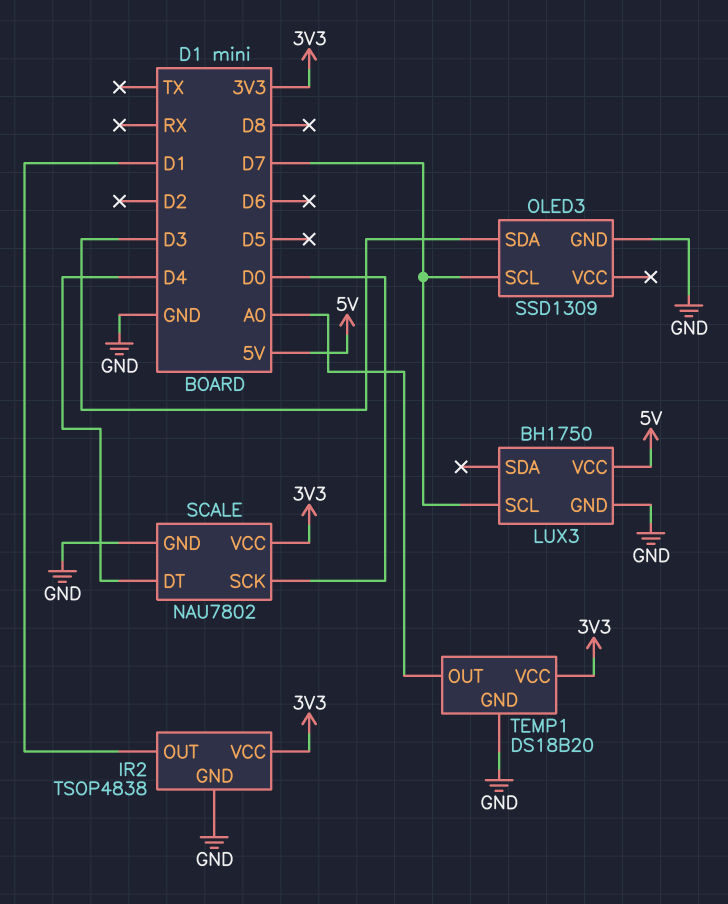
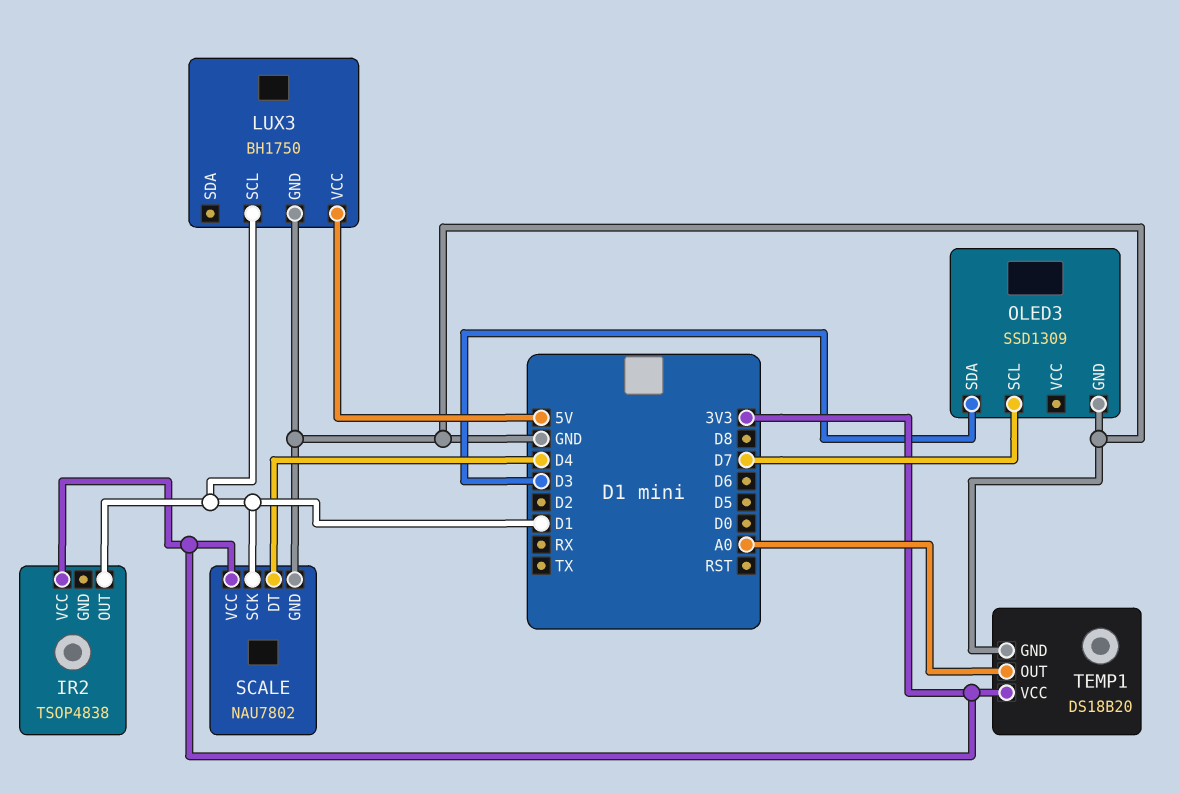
IR2 pin GND: GND -> none
LUX3 pin SCL: D7 -> D1
SCALE pin SCK: D0 -> D1

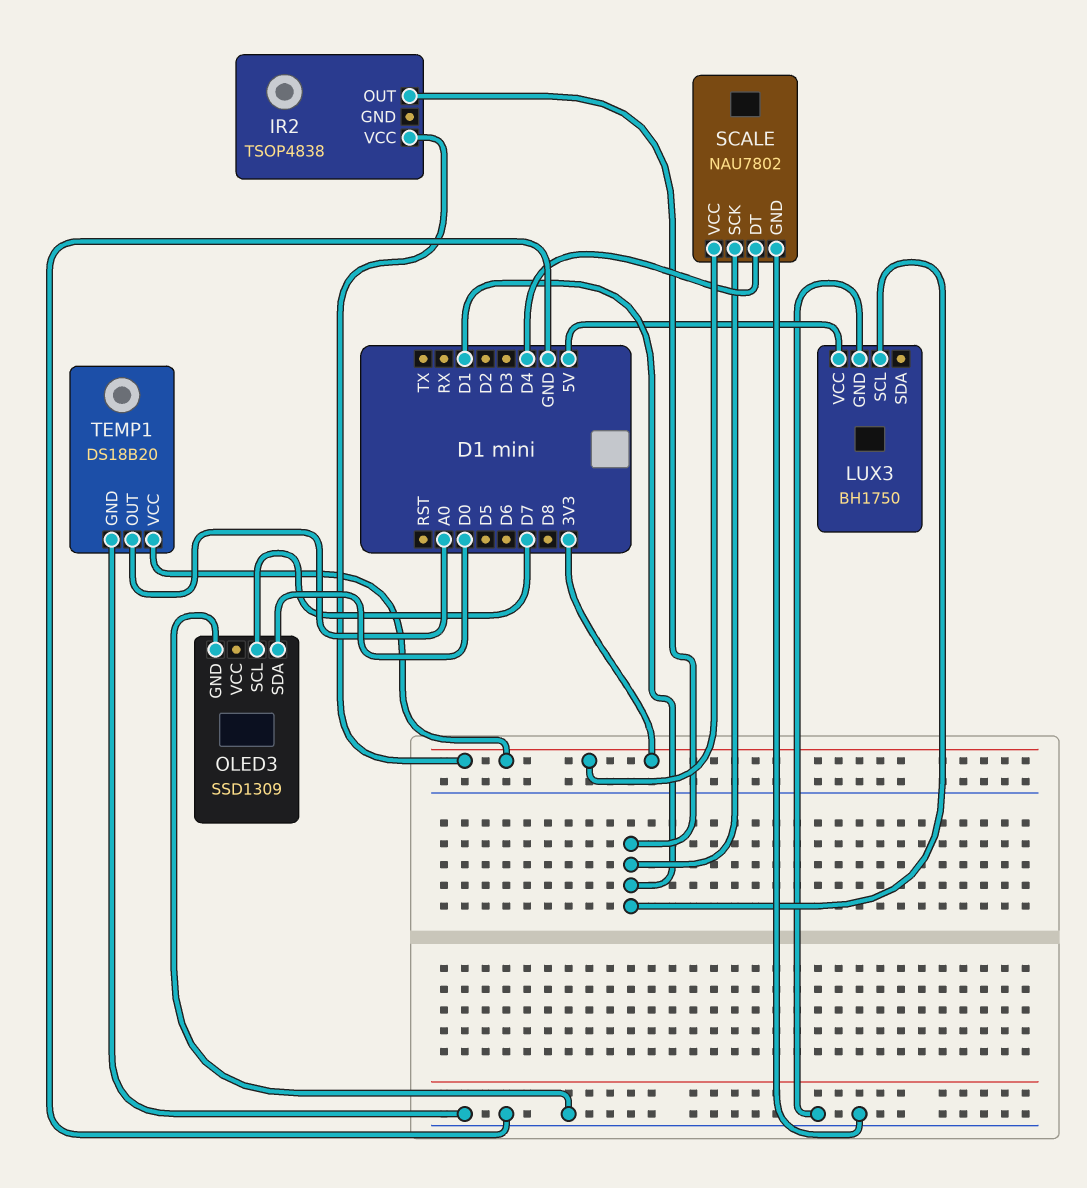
OLED3 pin SDA: D3 -> D0

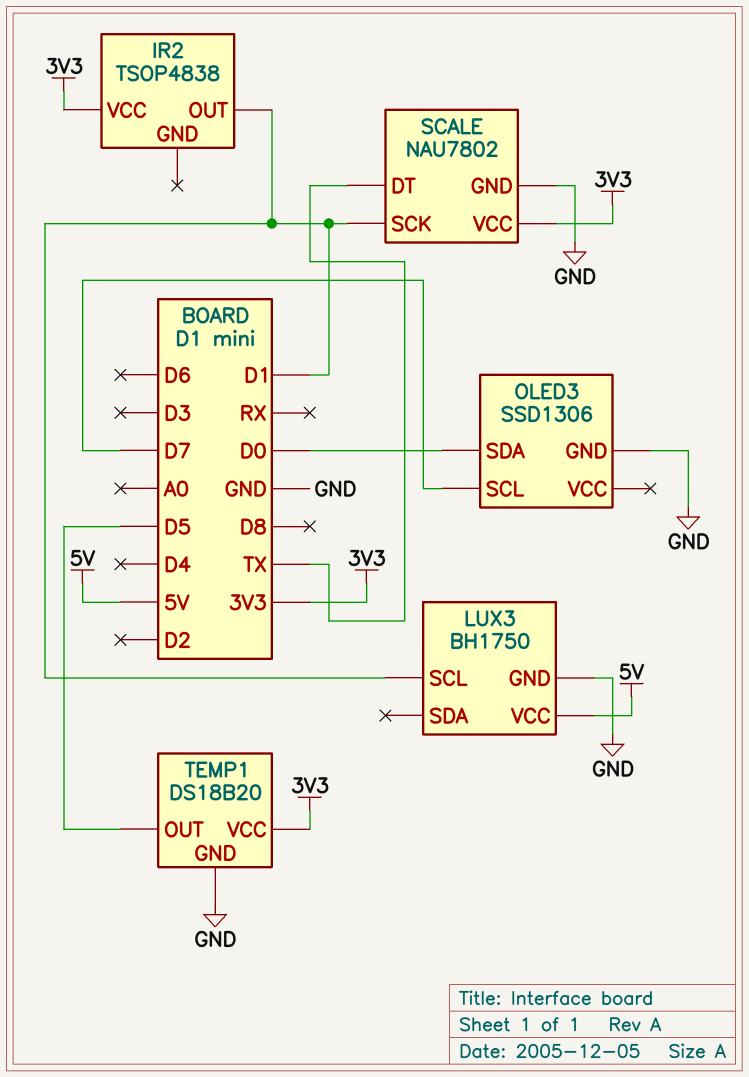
OLED3: SSD1309 -> SSD1306
SCALE pin DT: D4 -> TX
TEMP1 pin OUT: A0 -> D5

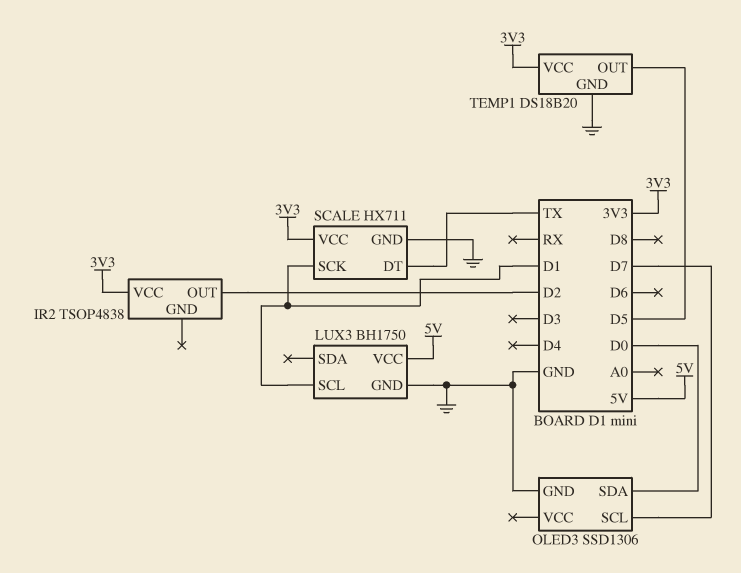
IR2 pin OUT: D1 -> D2
SCALE: NAU7802 -> HX711

